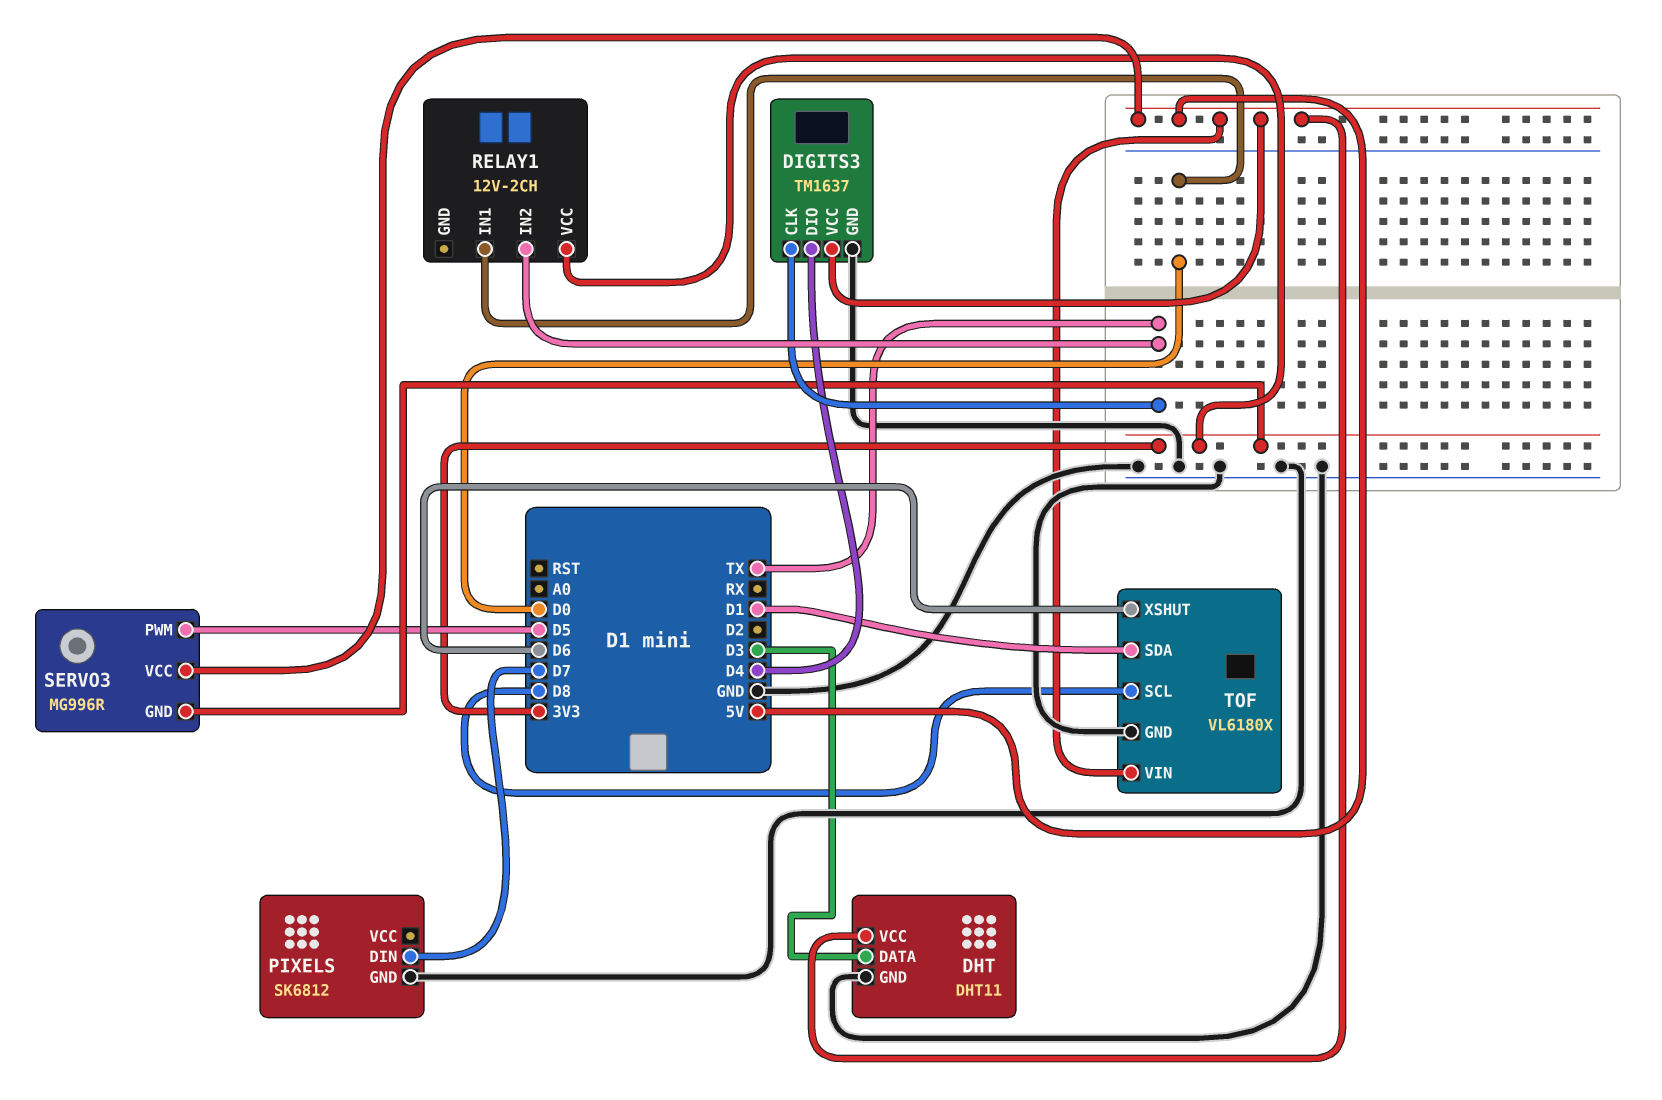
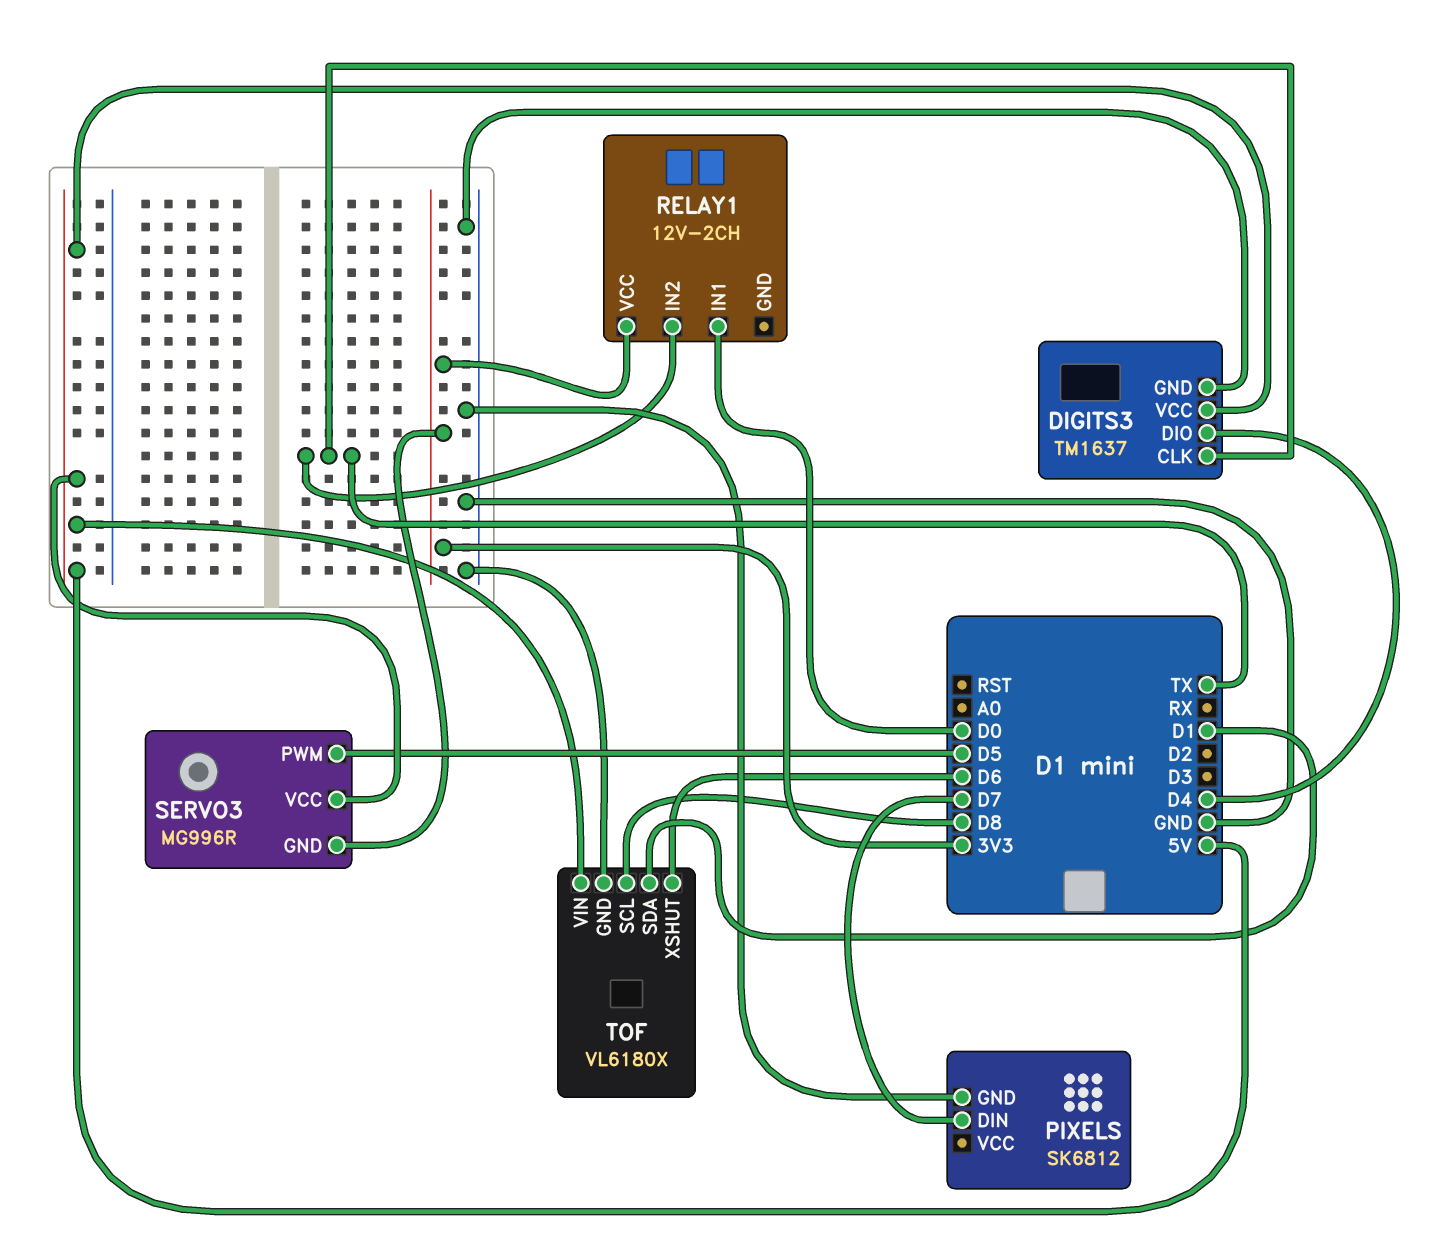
DHT: DHT11 -> none
DHT pin DATA: D3 -> none
DHT pin GND: GND -> none
DHT pin VCC: 5V -> none

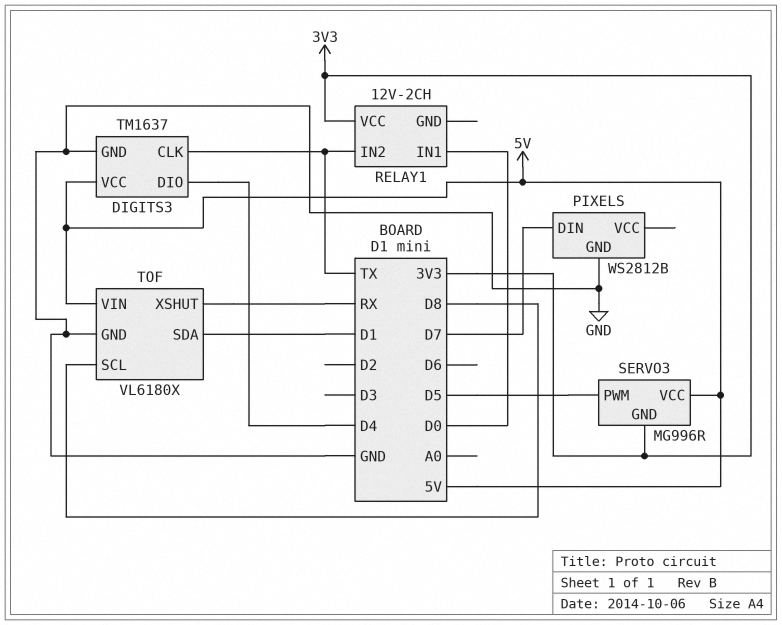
PIXELS: SK6812 -> WS2812B
TOF pin XSHUT: D6 -> RX

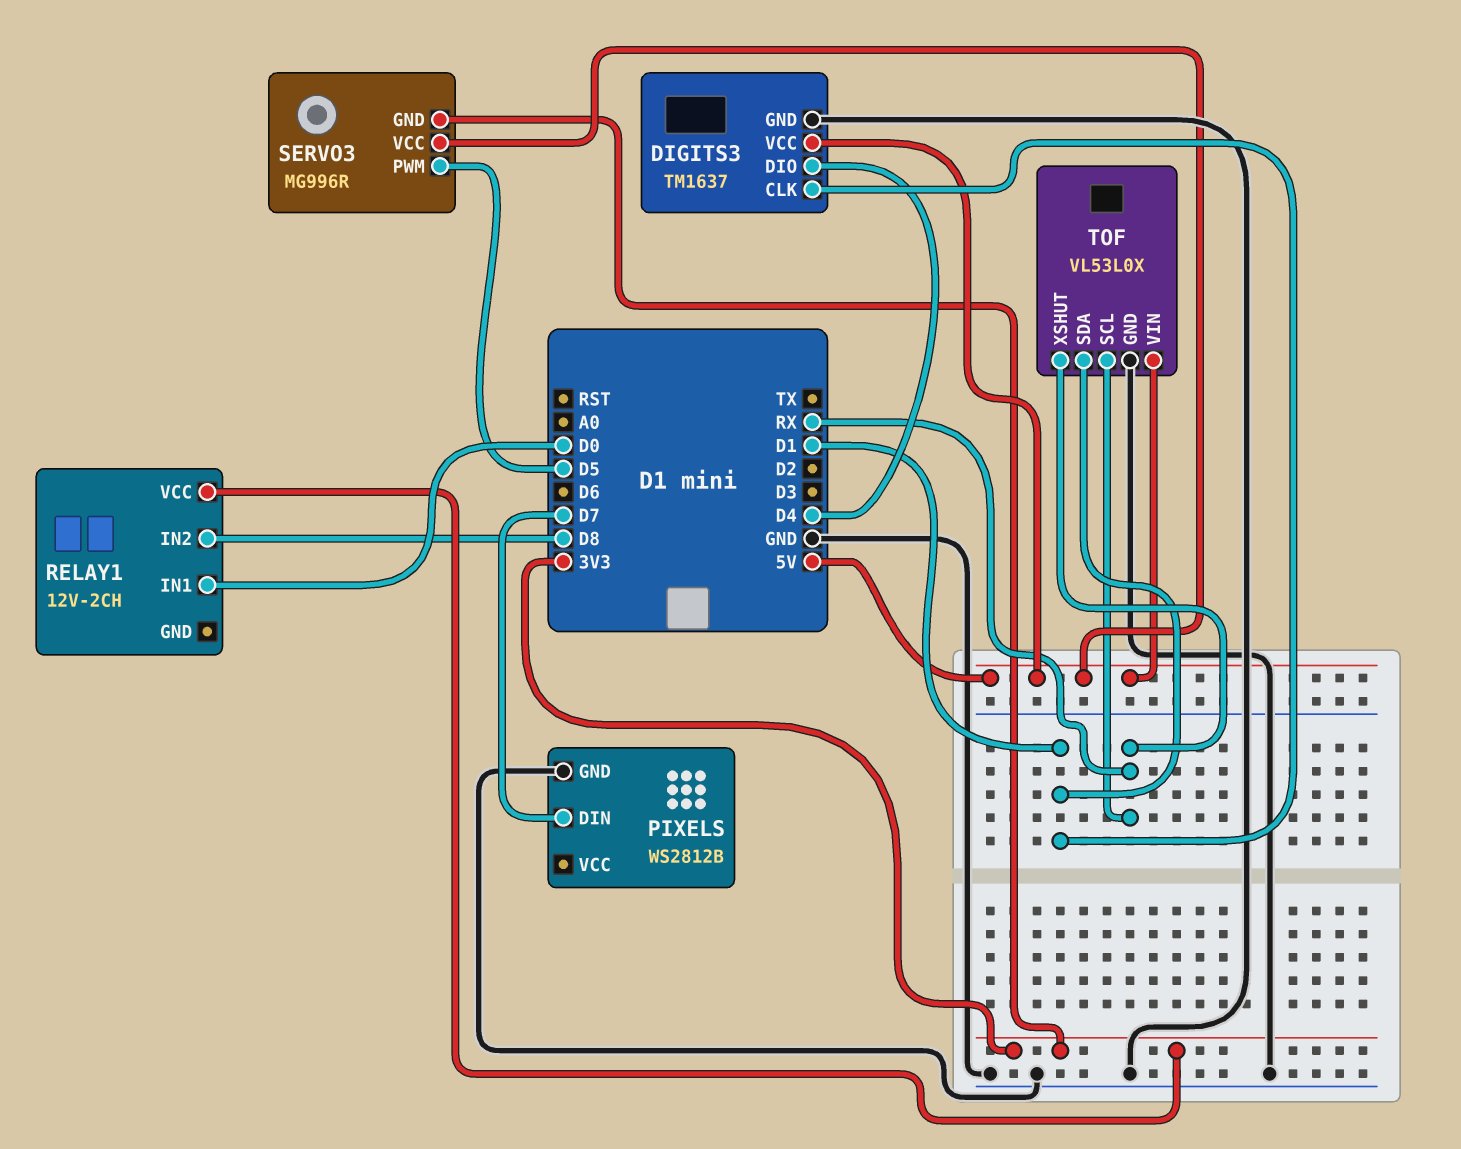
DIGITS3 pin CLK: TX -> D1
RELAY1 pin IN2: TX -> D8
TOF: VL6180X -> VL53L0X
TOF pin SCL: D8 -> RX

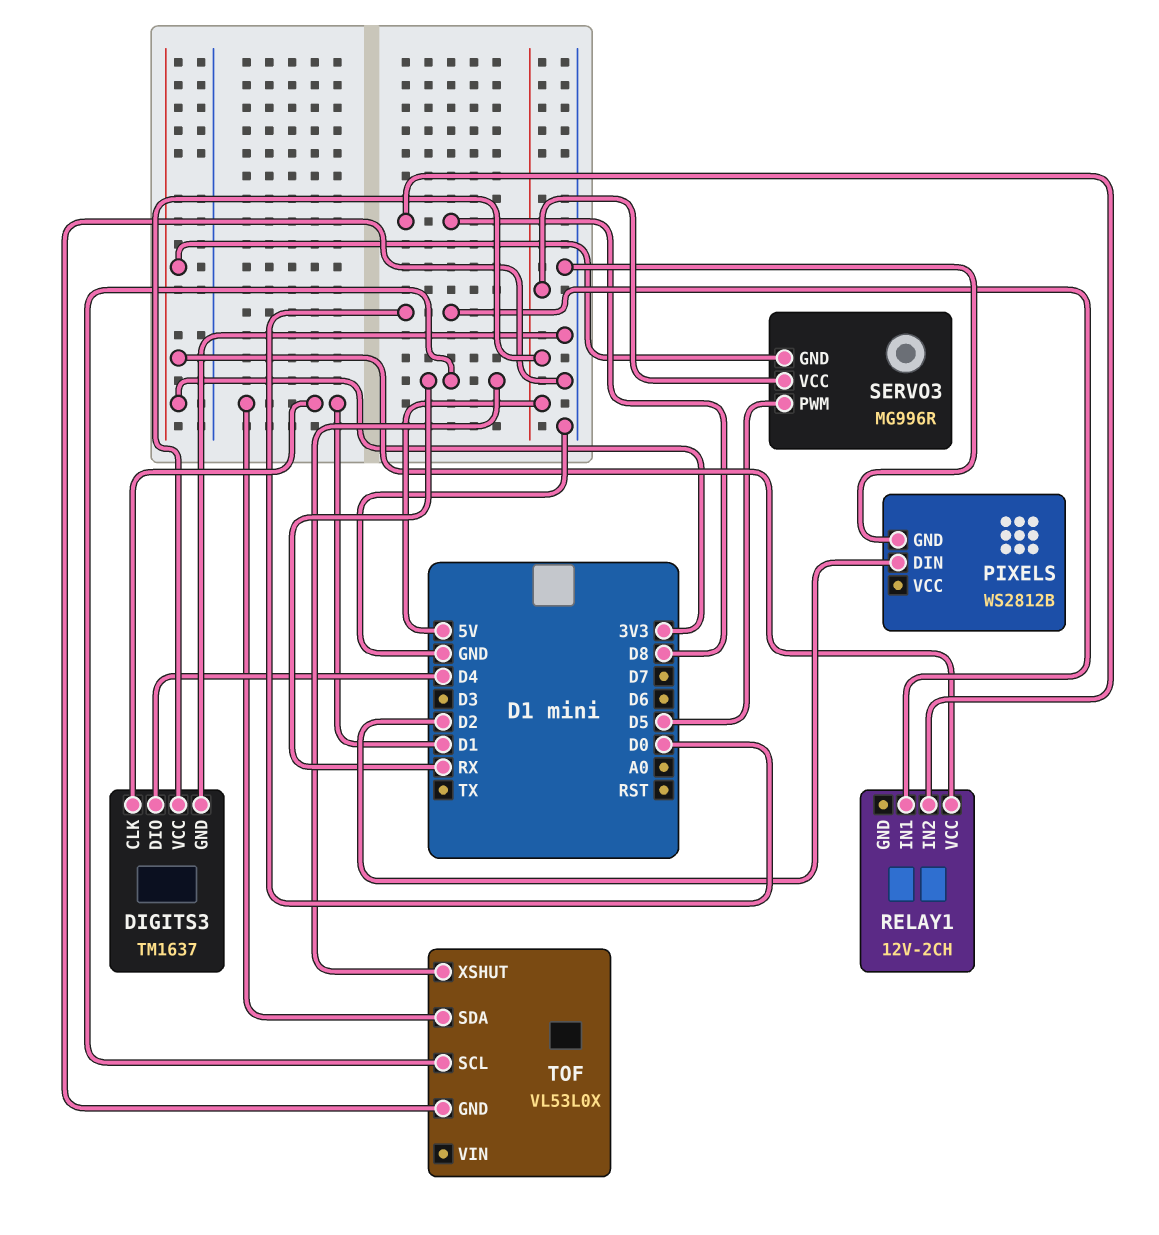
PIXELS pin DIN: D7 -> D2
TOF pin VIN: 5V -> none

